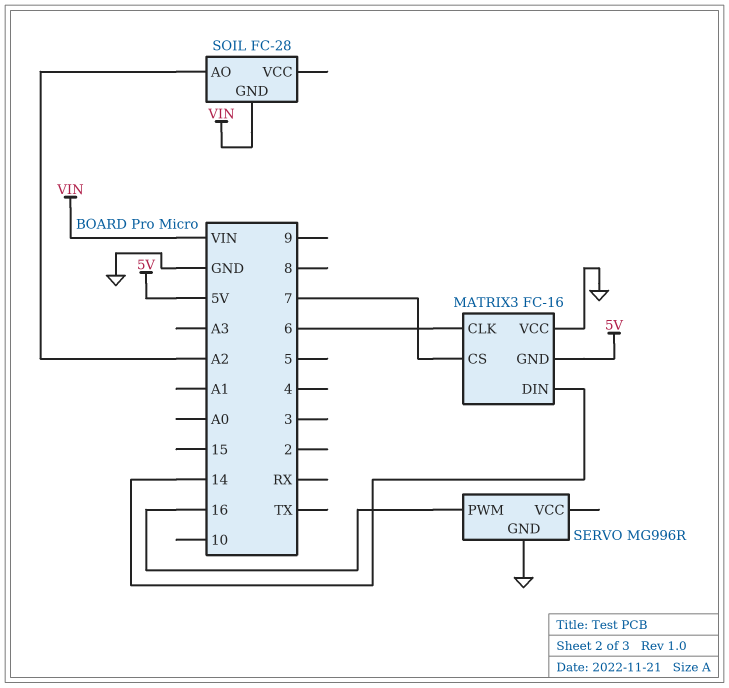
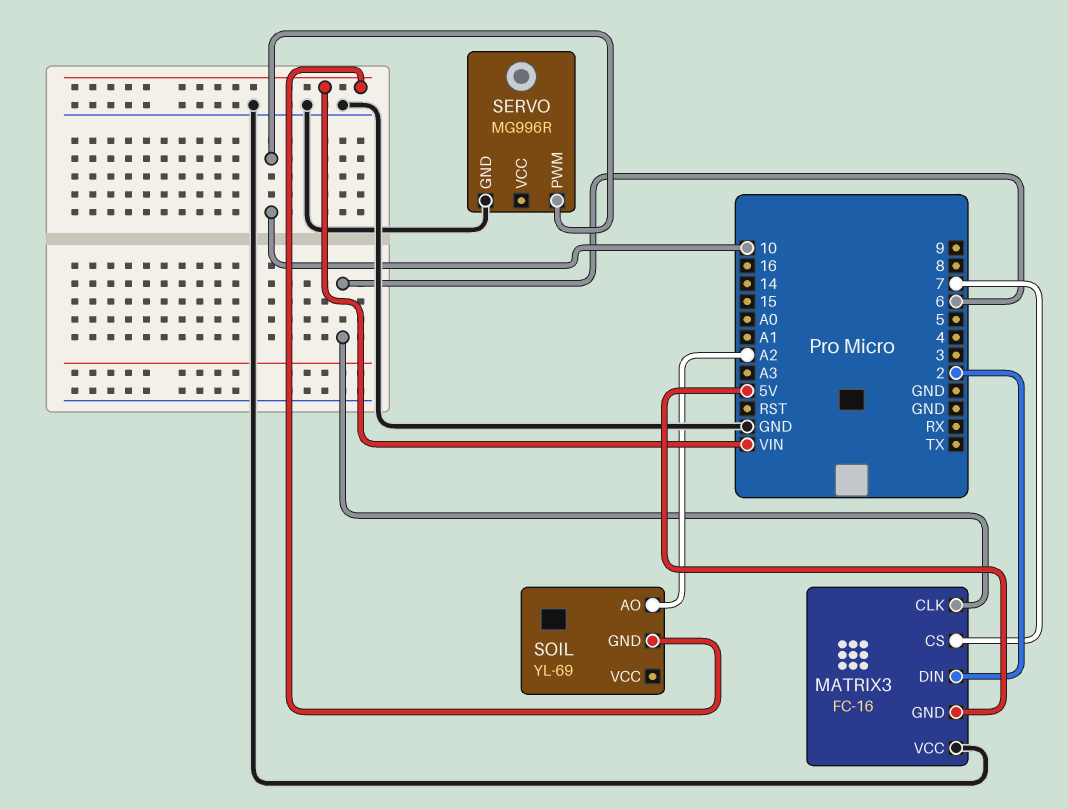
MATRIX3 pin DIN: 14 -> 2
SERVO pin PWM: 16 -> 10
SOIL: FC-28 -> YL-69

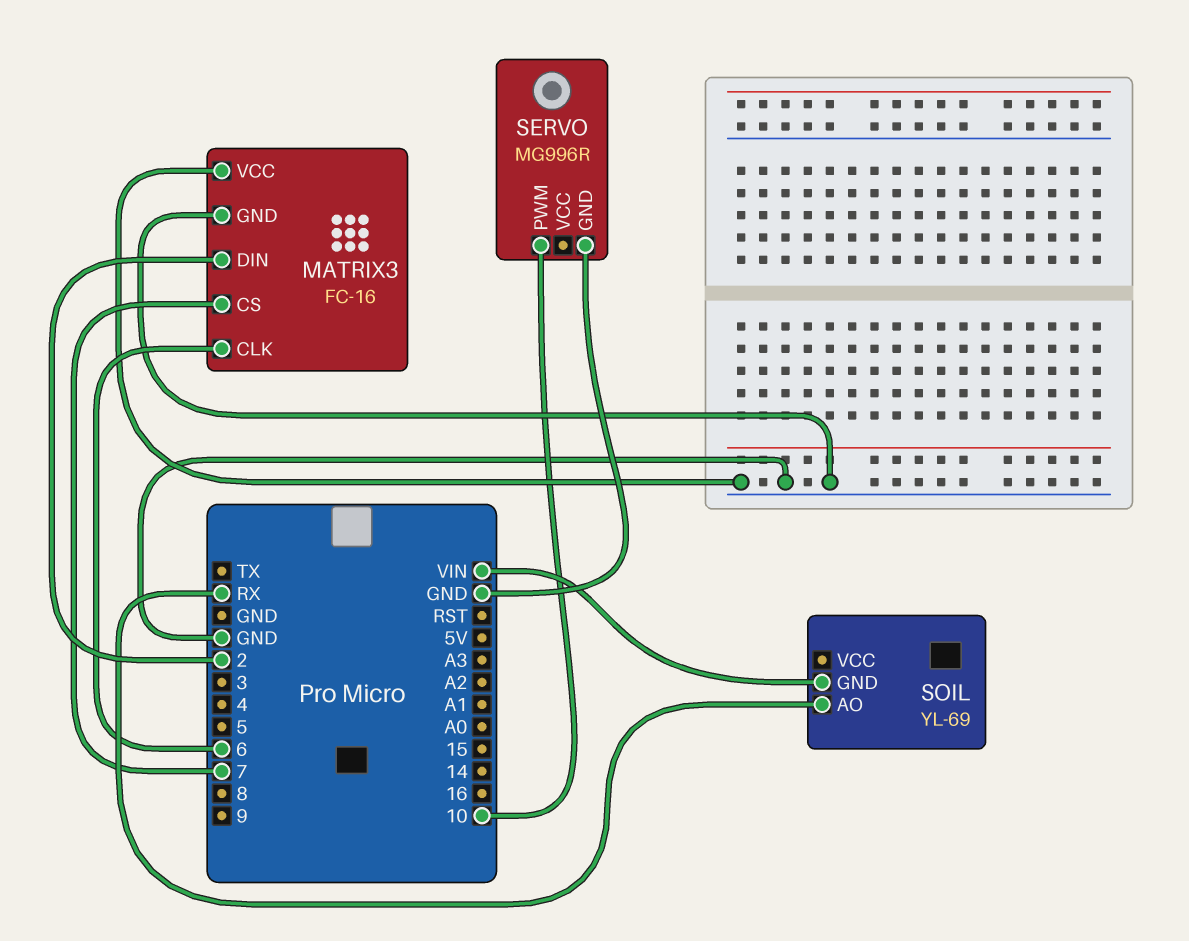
MATRIX3 pin GND: 5V -> GND
SOIL pin AO: A2 -> RX

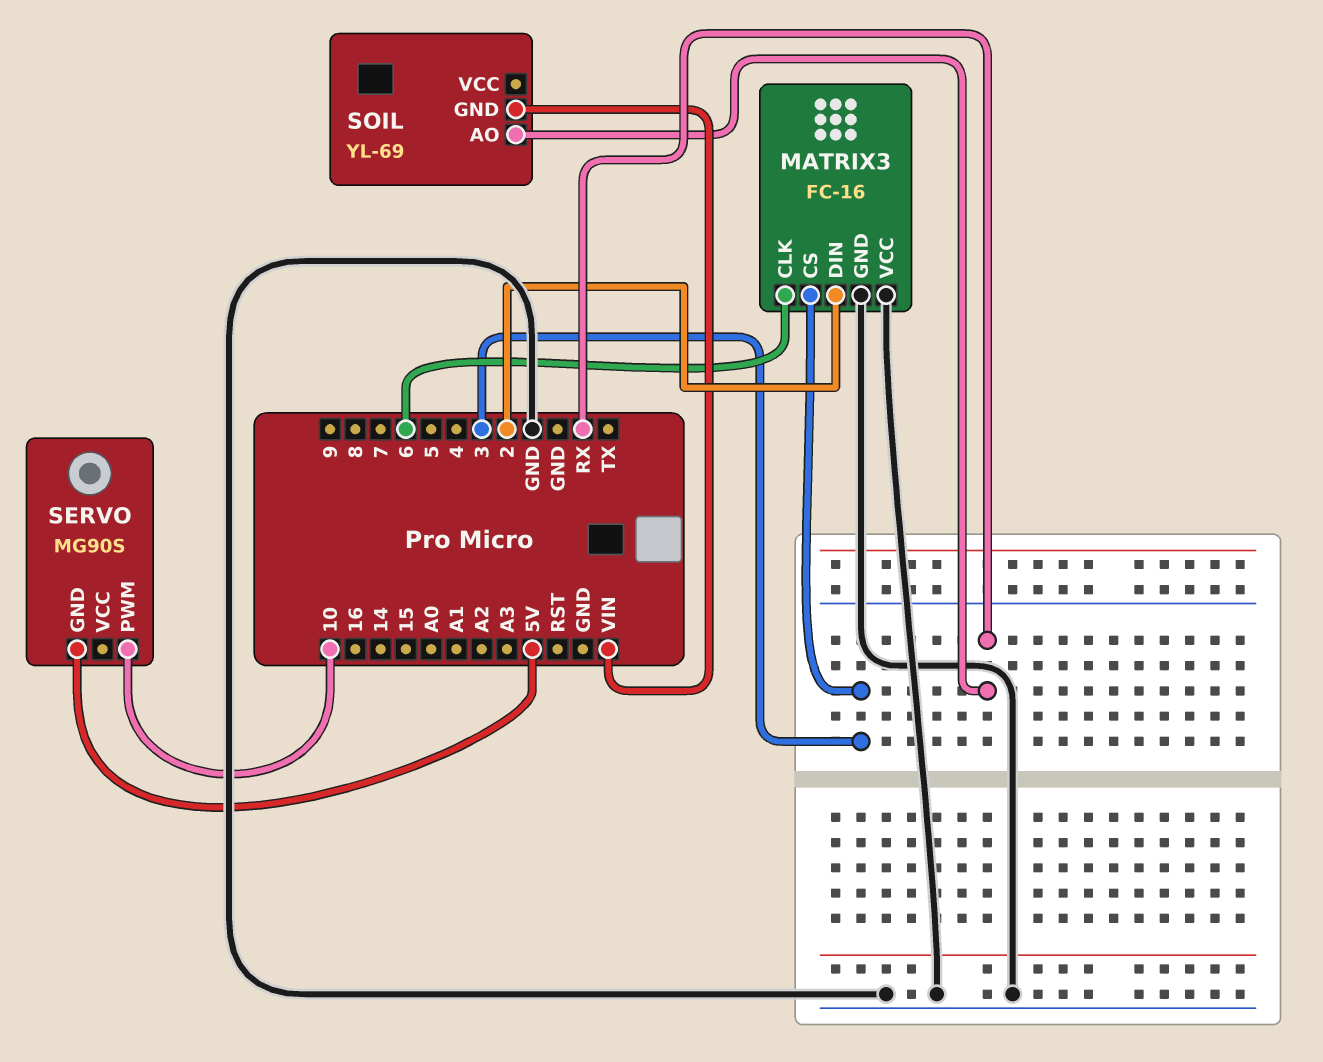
MATRIX3 pin CS: 7 -> 3
SERVO: MG996R -> MG90S
SERVO pin GND: GND -> 5V

